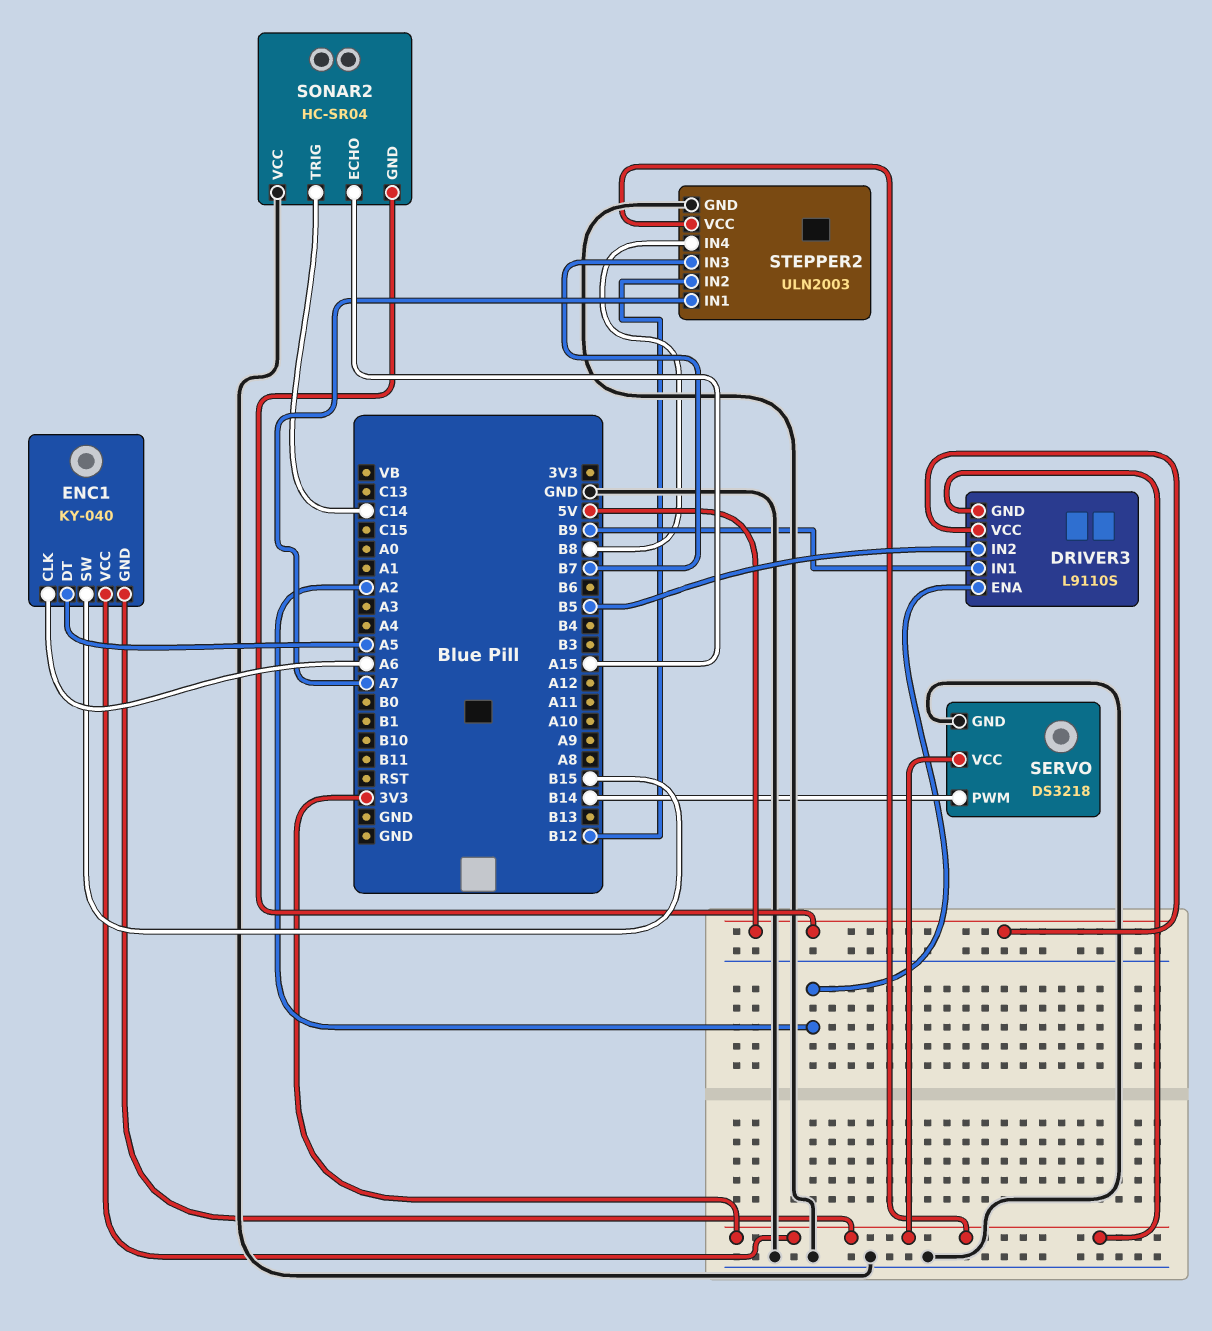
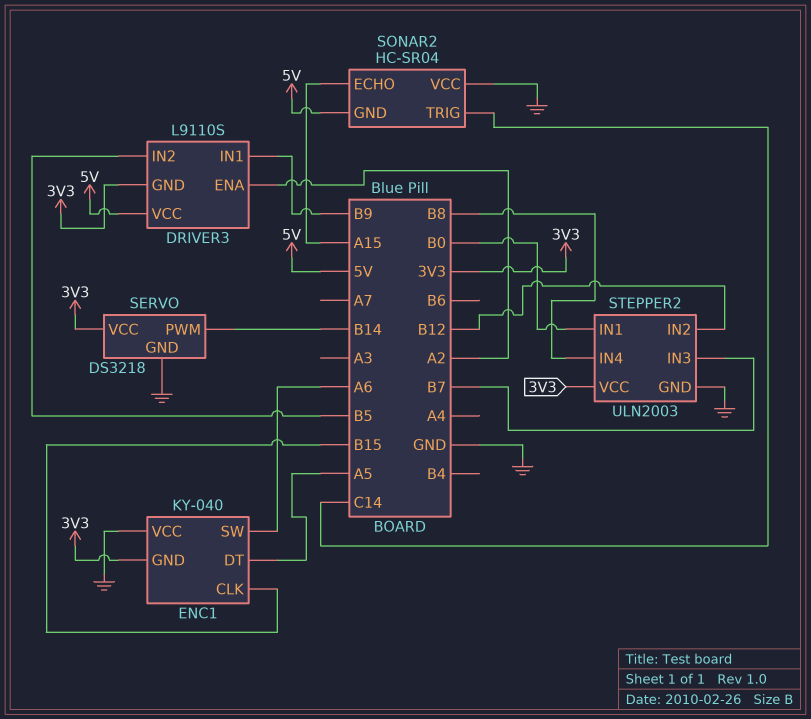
ENC1 pin CLK: A6 -> B15
ENC1 pin SW: B15 -> A6
ENC1 pin VCC: 3V3 -> GND
STEPPER2 pin IN1: A7 -> B0

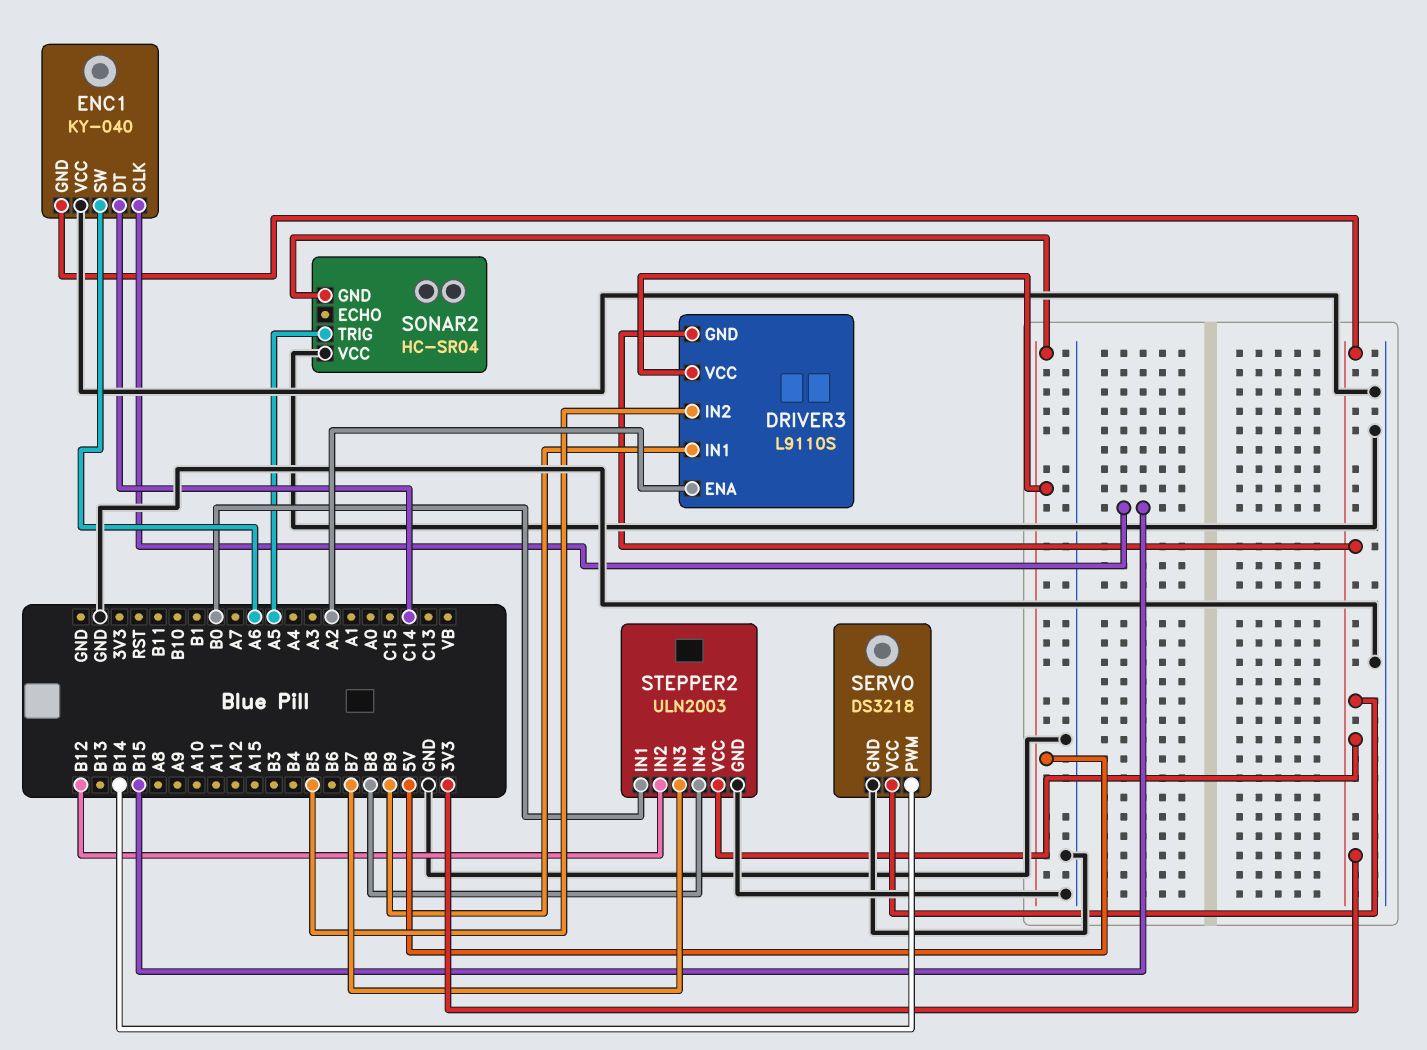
ENC1 pin DT: A5 -> C14
SONAR2 pin ECHO: A15 -> none
SONAR2 pin TRIG: C14 -> A5

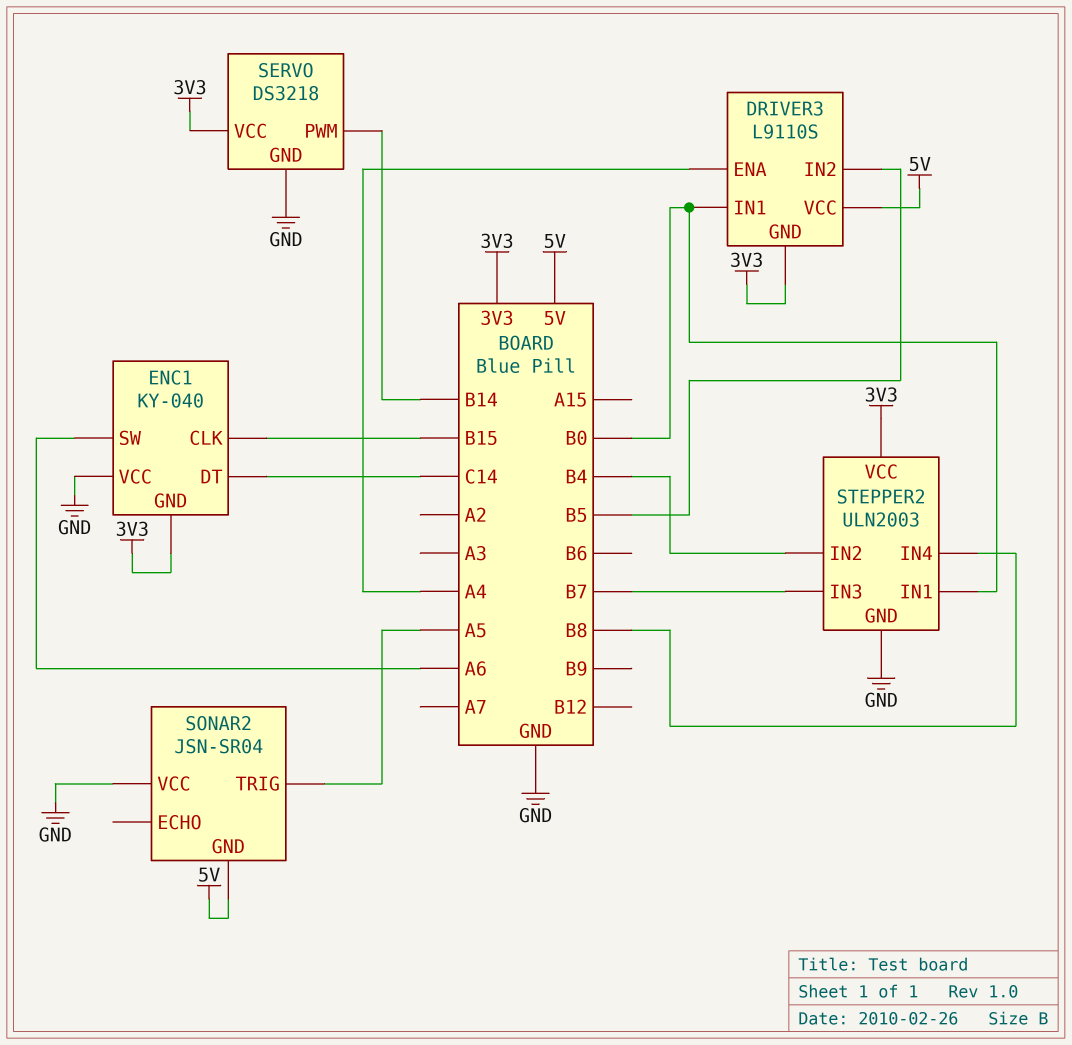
DRIVER3 pin ENA: A2 -> A4
DRIVER3 pin IN1: B9 -> B0
SONAR2: HC-SR04 -> JSN-SR04
STEPPER2 pin IN2: B12 -> B4

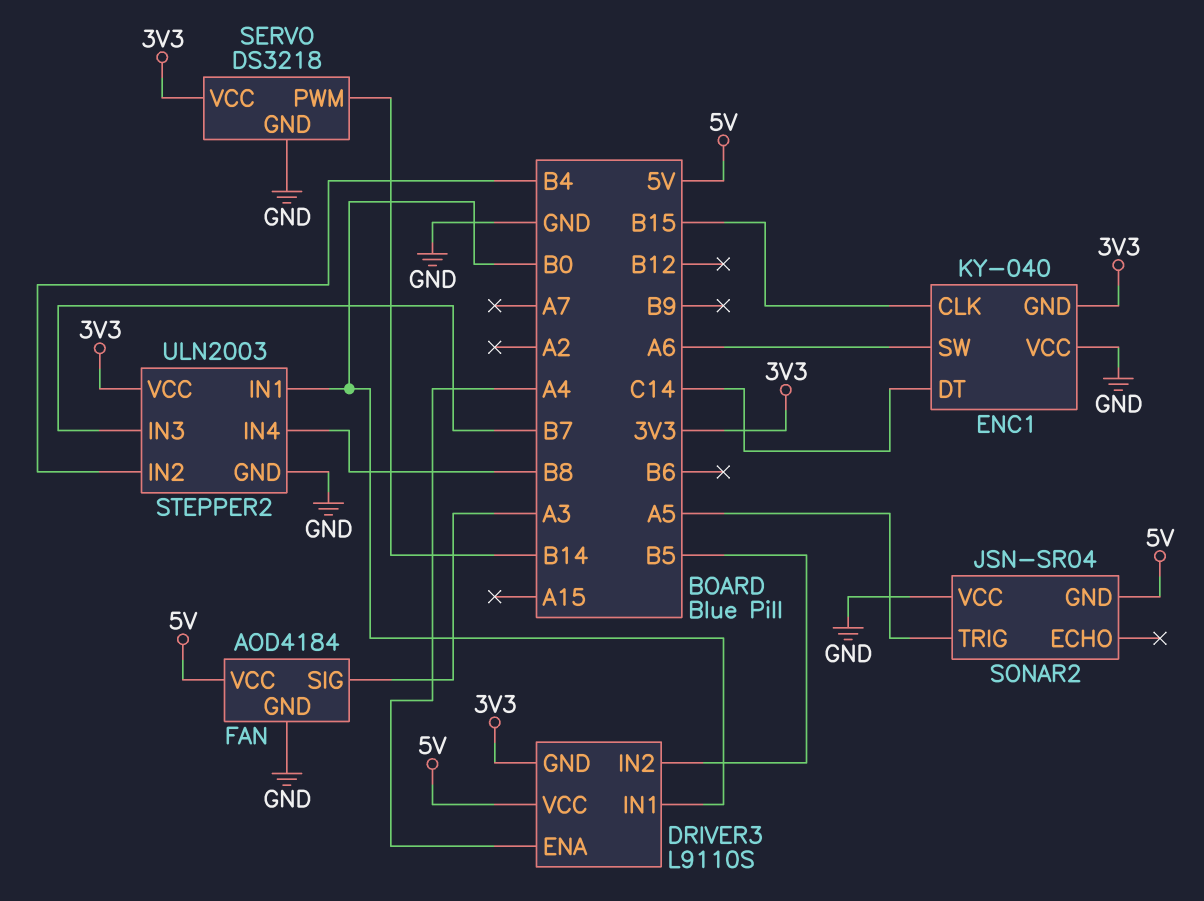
FAN: none -> AOD4184
FAN pin GND: none -> GND
FAN pin SIG: none -> A3
FAN pin VCC: none -> 5V

